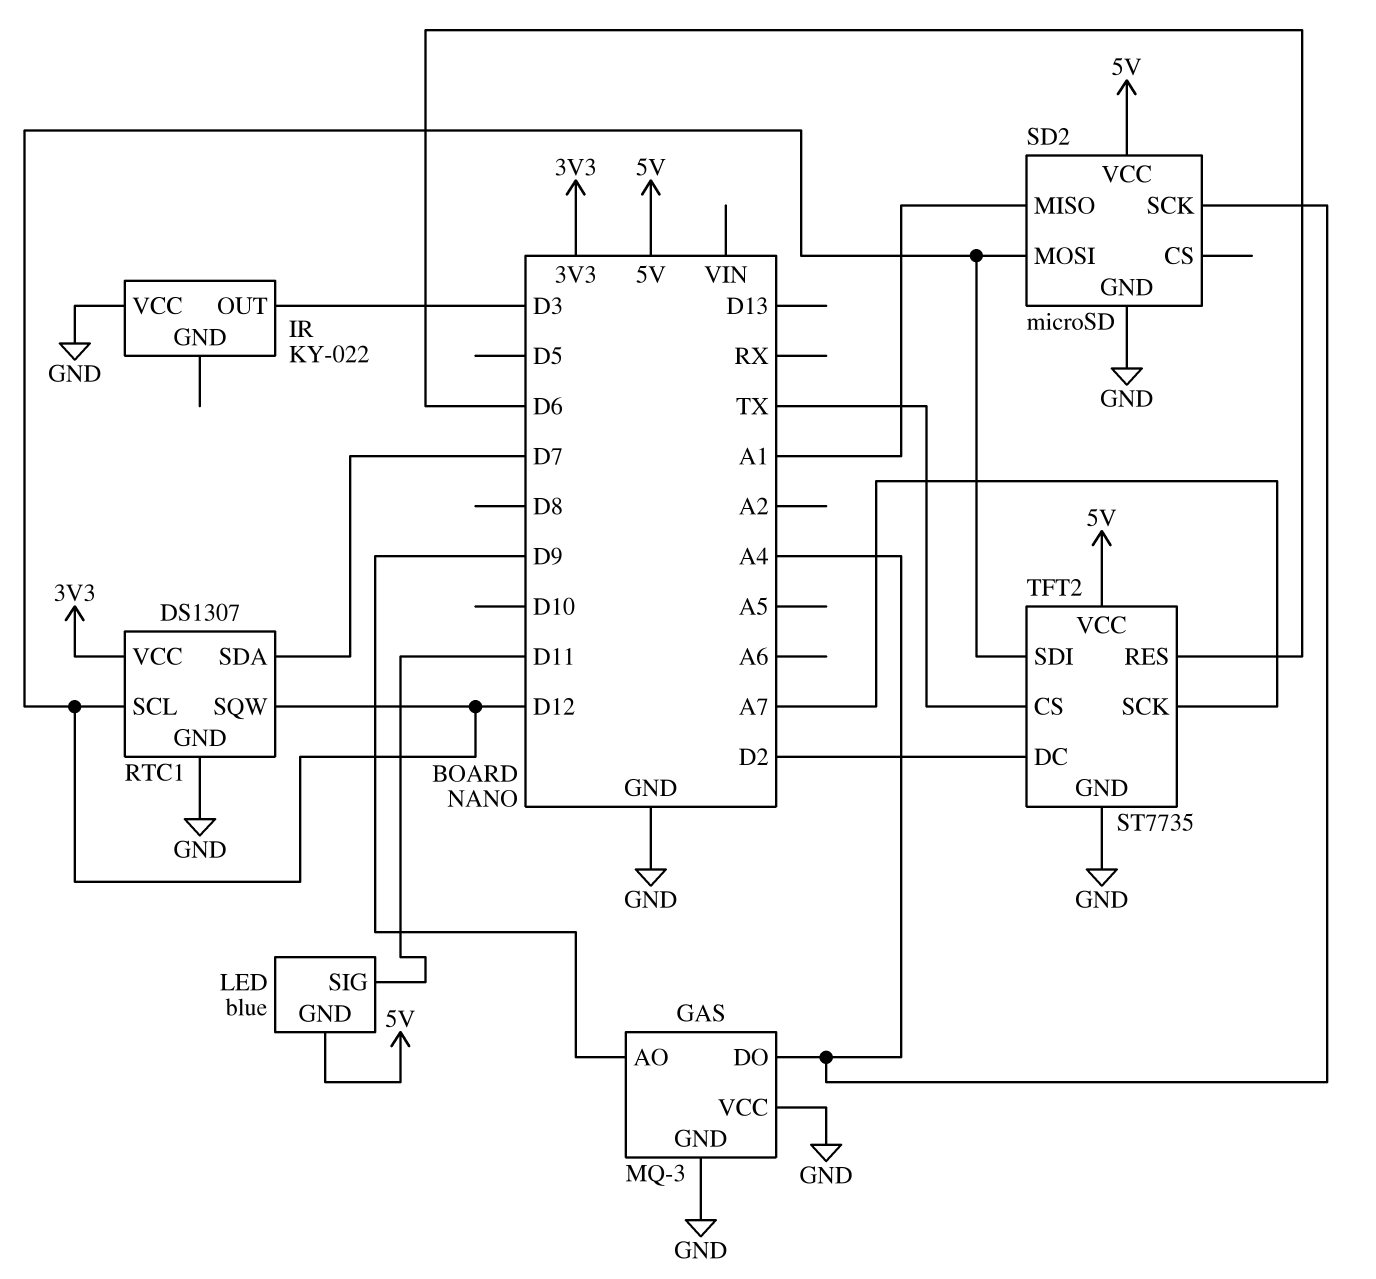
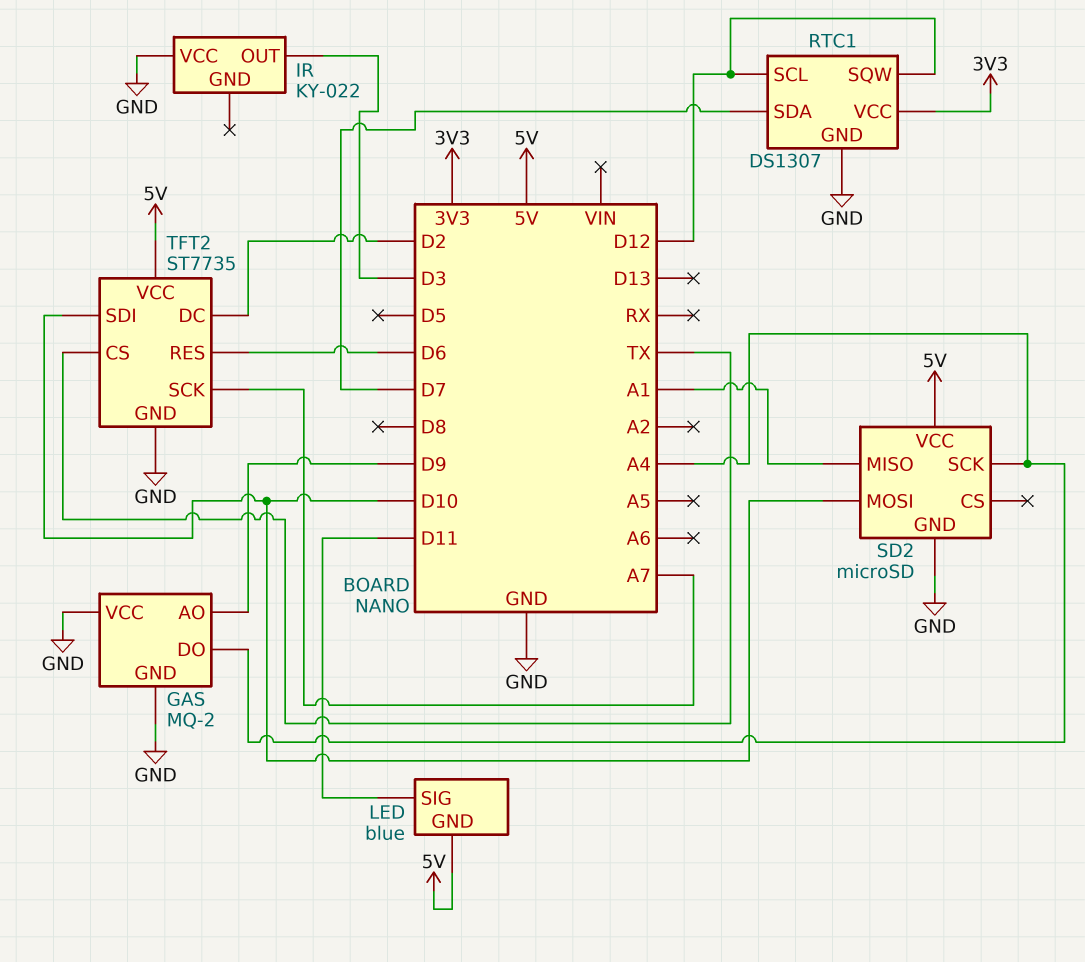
GAS: MQ-3 -> MQ-2
SD2 pin MOSI: D12 -> D10
TFT2 pin SDI: D12 -> D10

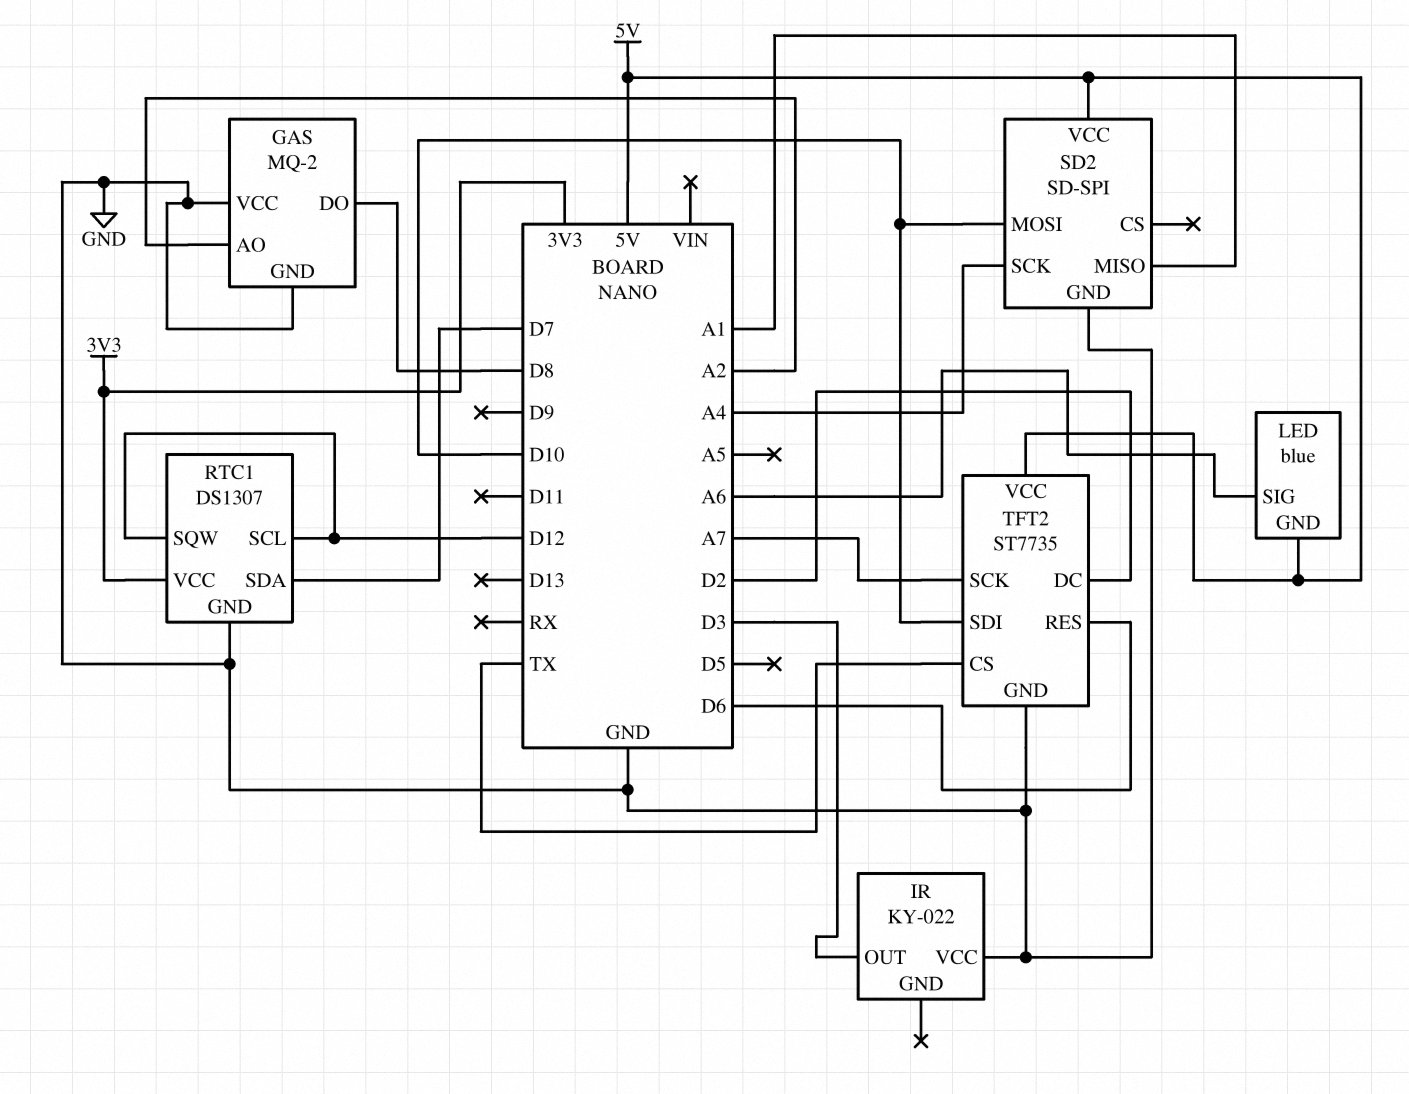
GAS pin AO: D9 -> A2
GAS pin DO: A4 -> D8
LED pin SIG: D11 -> A6
SD2: microSD -> SD-SPI

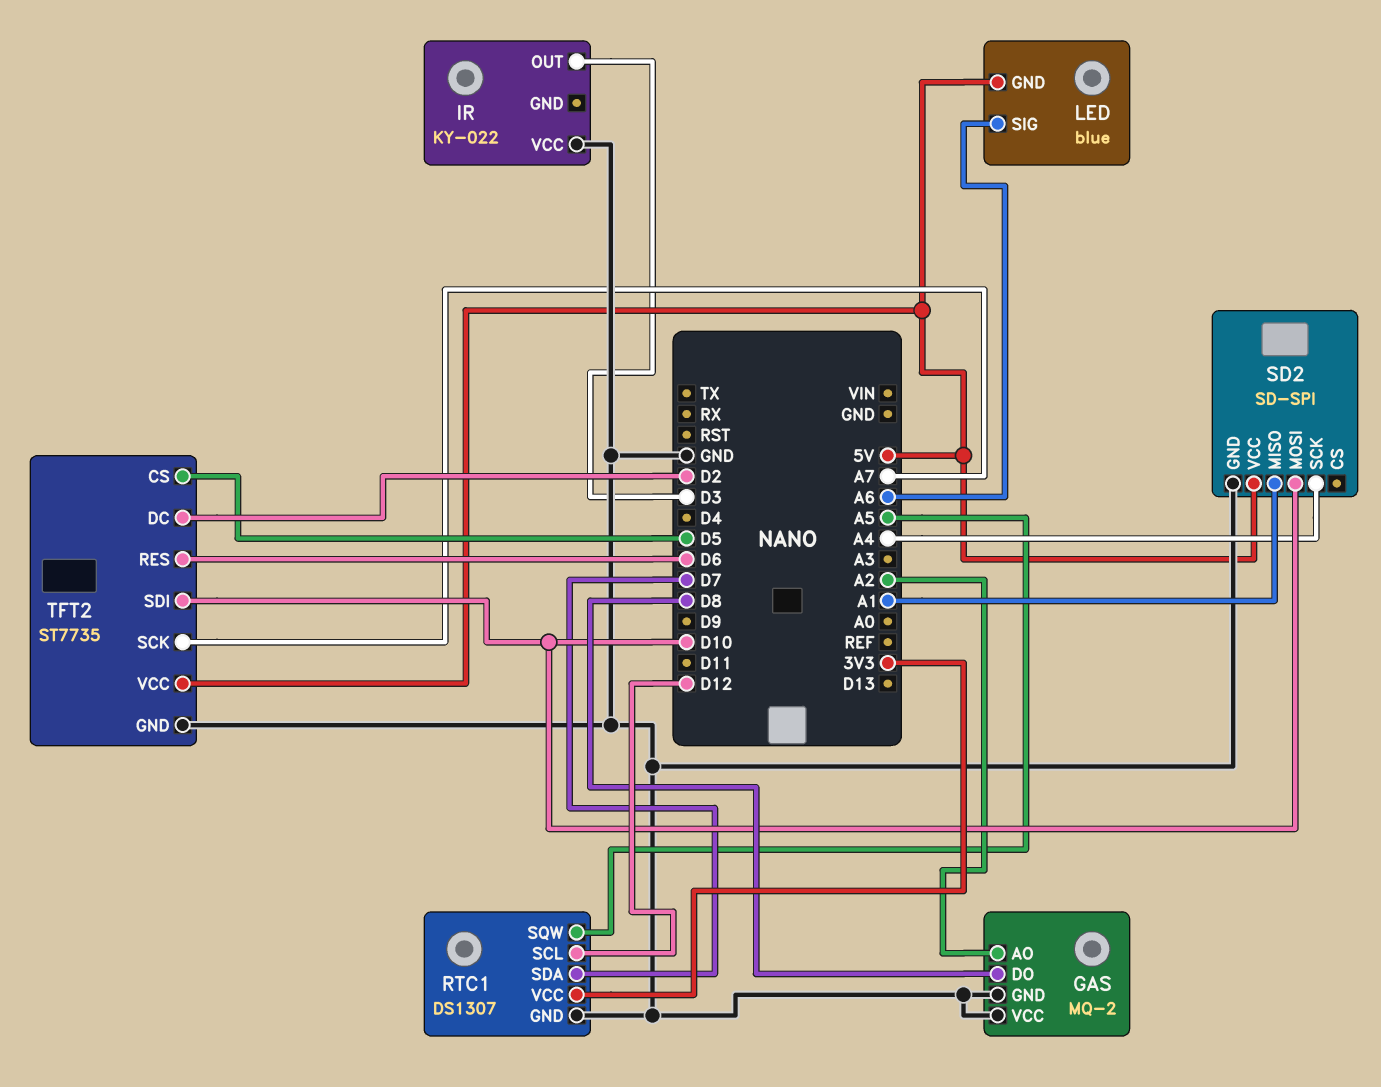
RTC1 pin SQW: D12 -> A5
TFT2 pin CS: TX -> D5

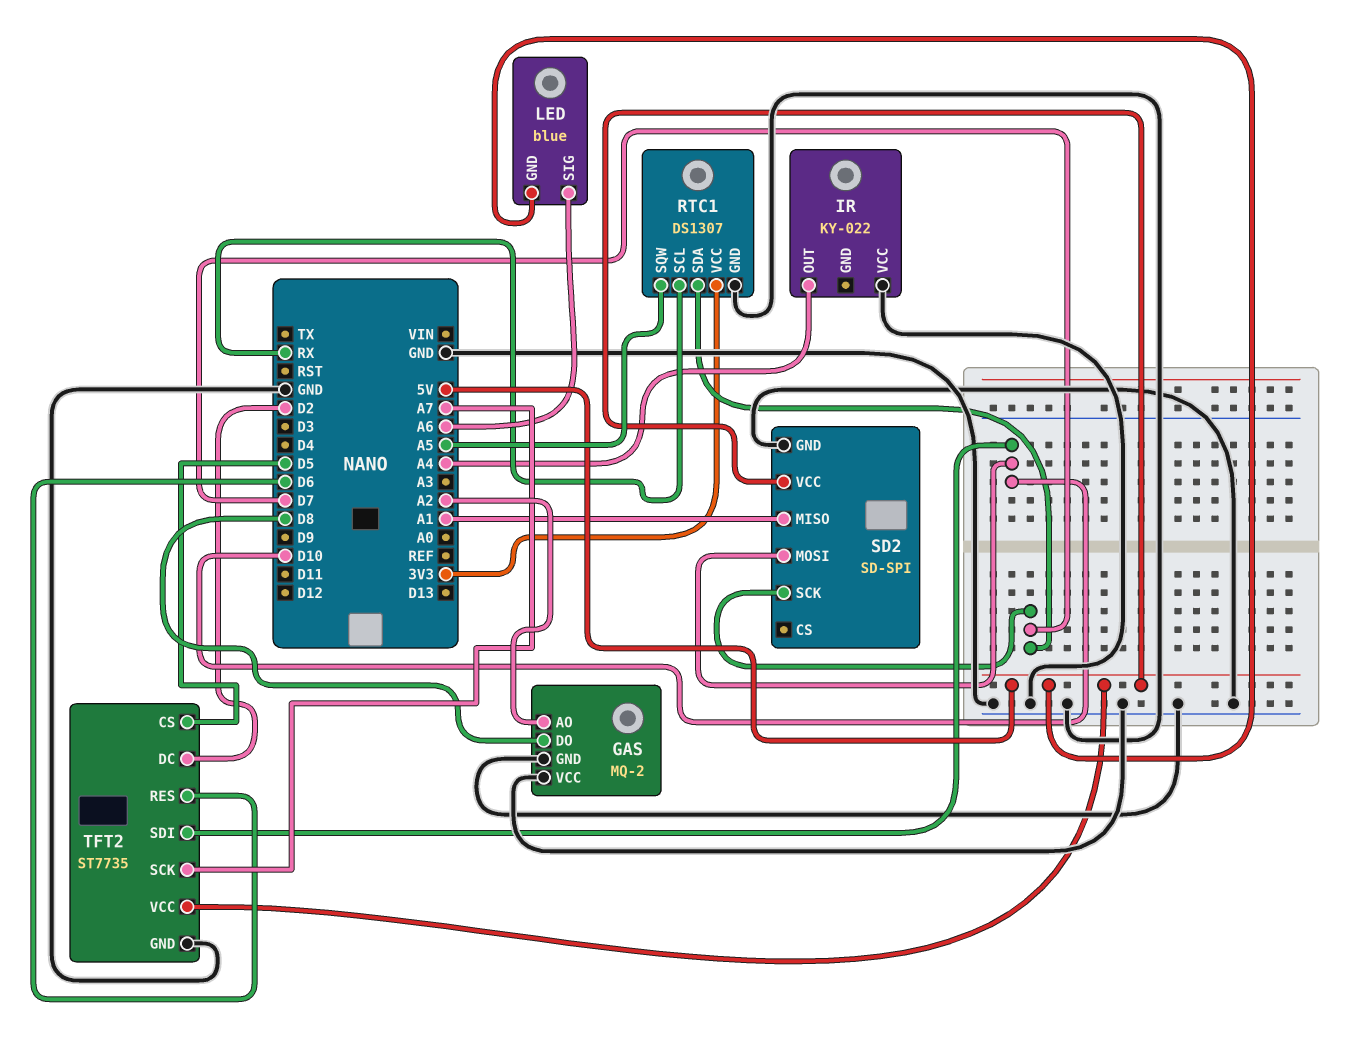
IR pin OUT: D3 -> A4
RTC1 pin SCL: D12 -> RX
SD2 pin SCK: A4 -> D7

